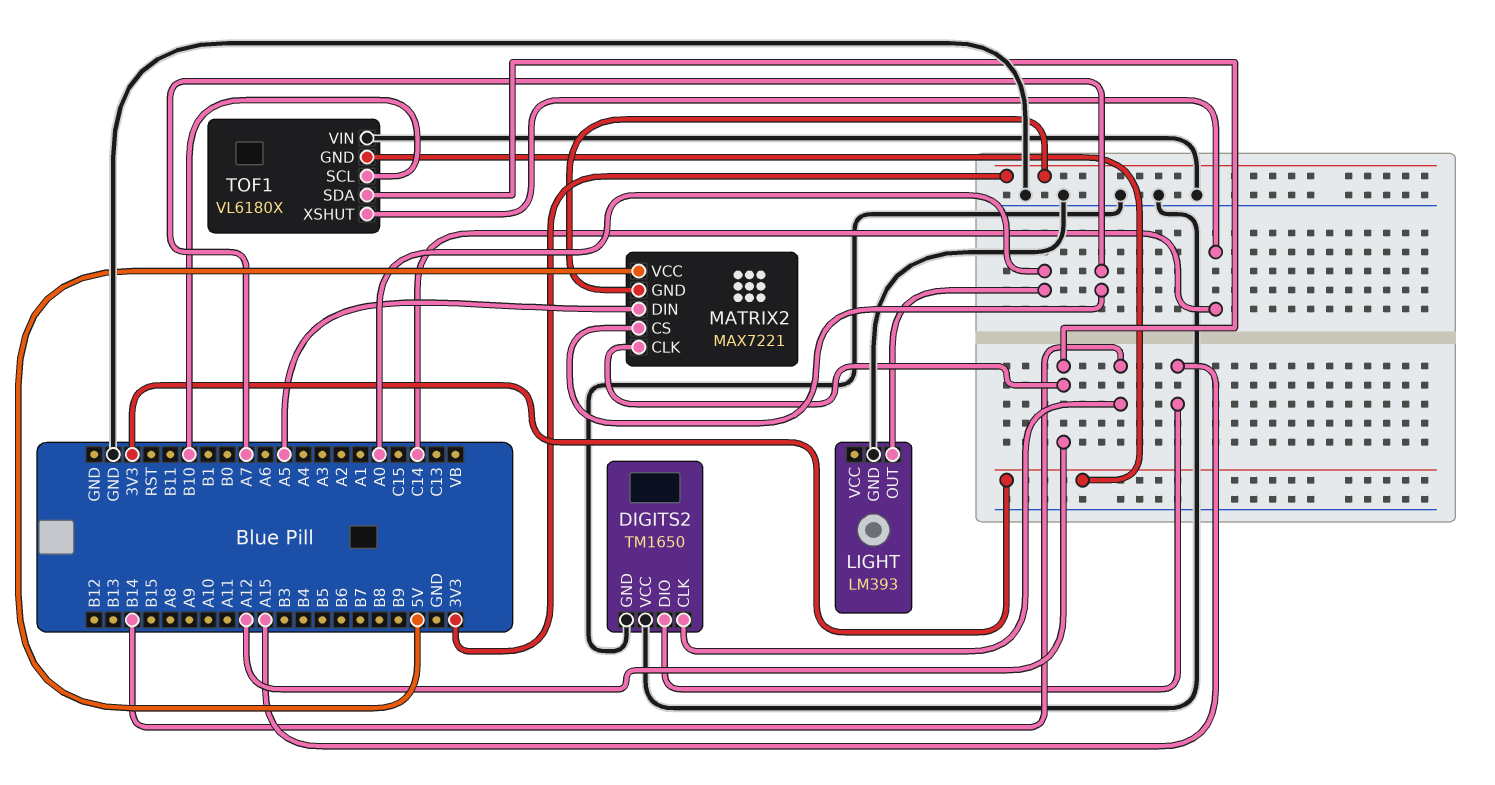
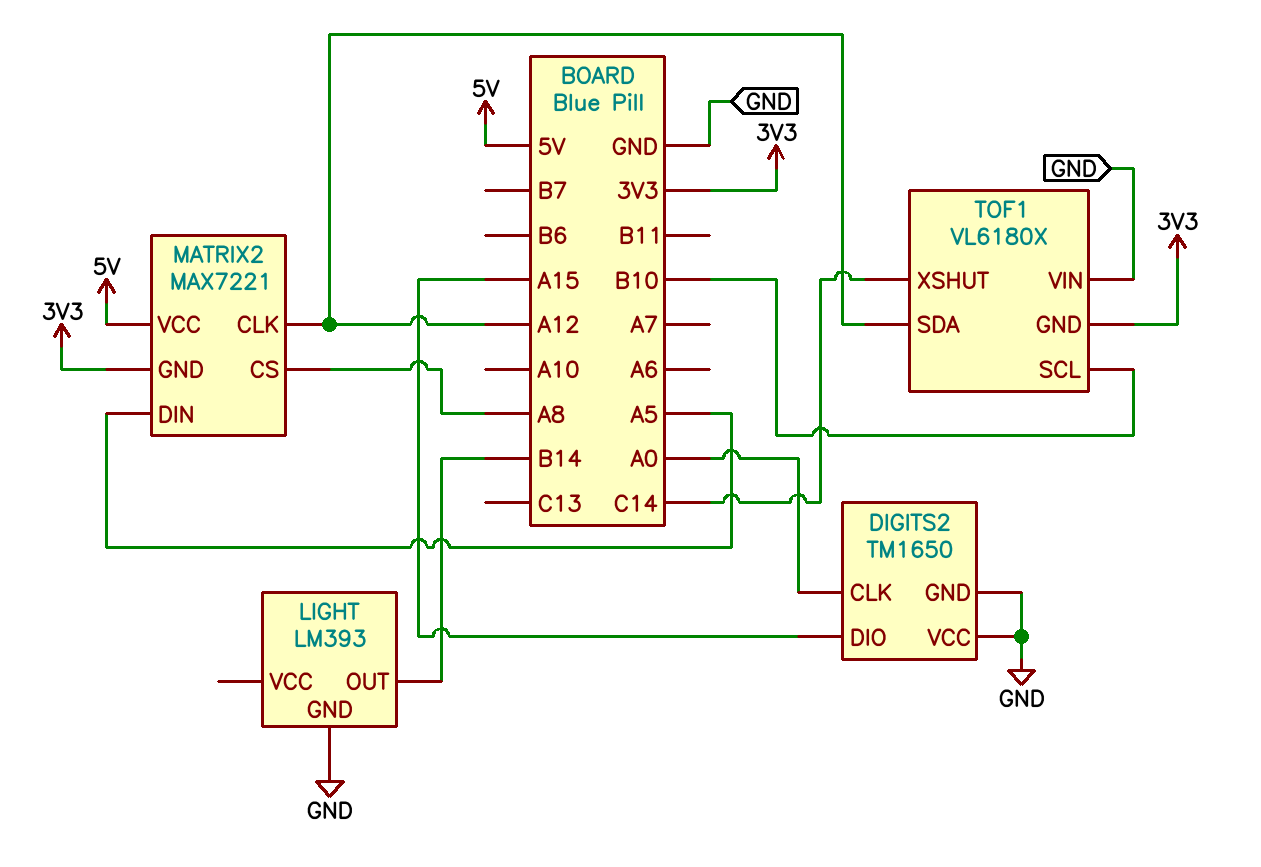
DIGITS2 pin CLK: B14 -> A0
LIGHT pin OUT: A0 -> B14
MATRIX2 pin CS: A7 -> A8

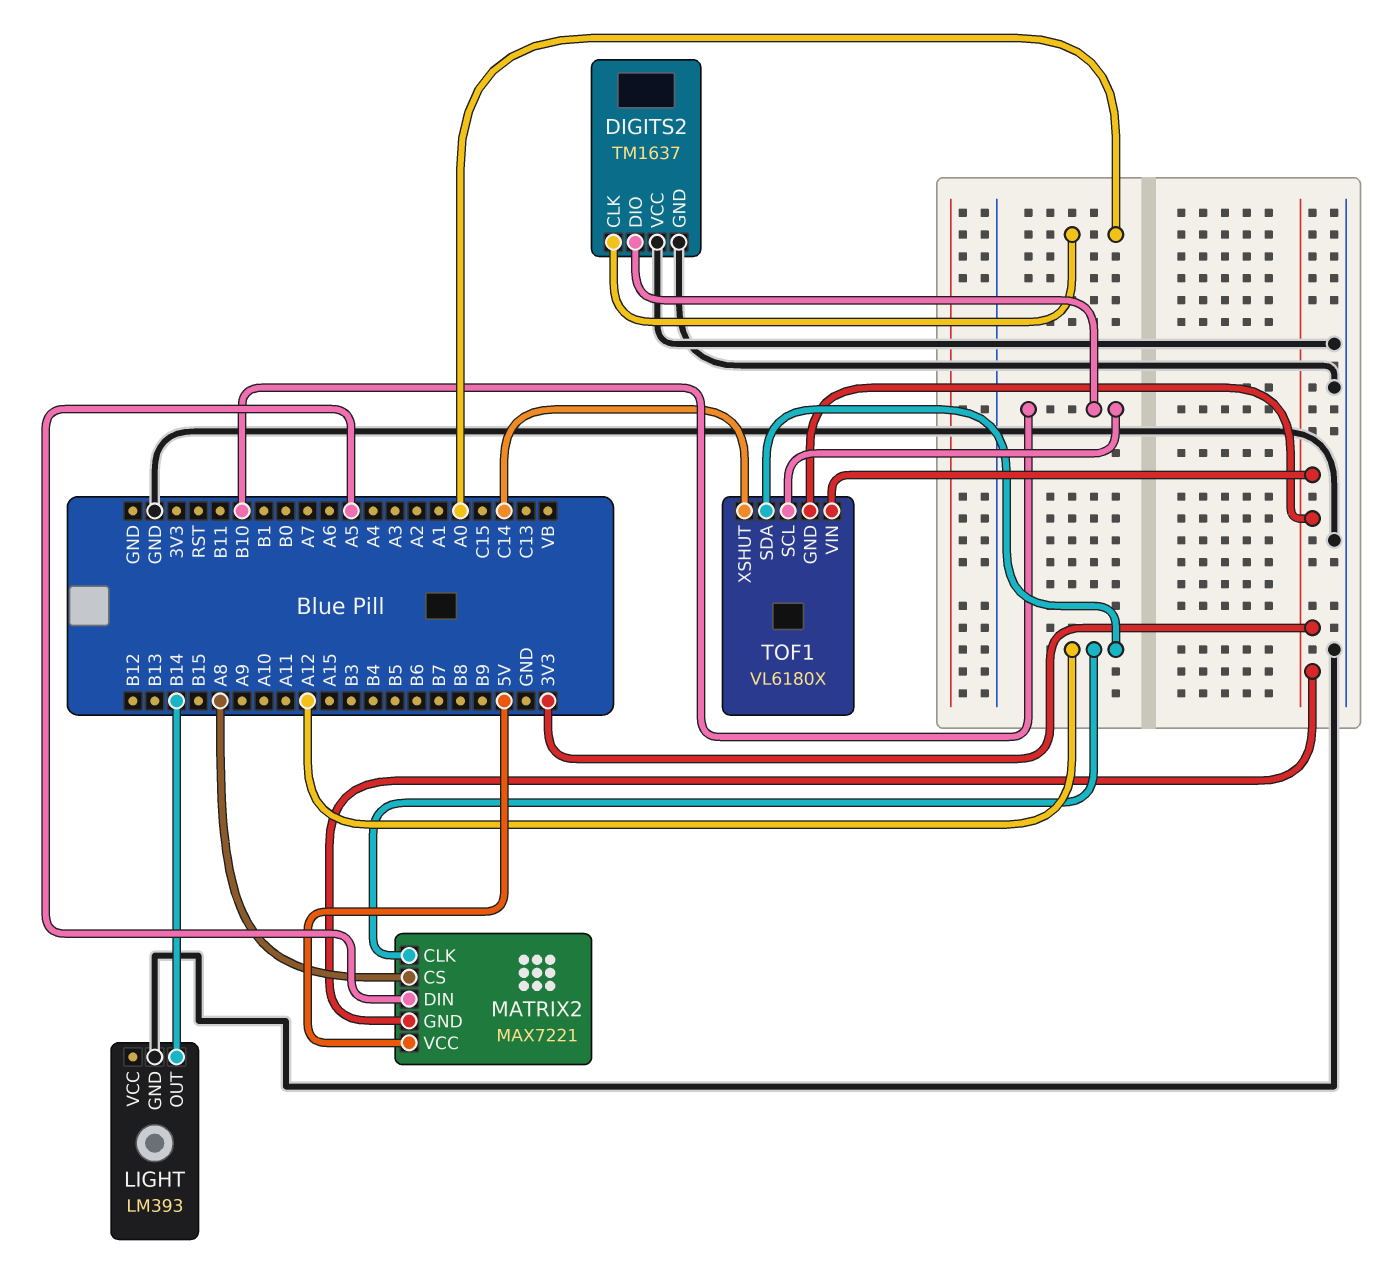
DIGITS2: TM1650 -> TM1637
DIGITS2 pin DIO: A15 -> B10
TOF1 pin VIN: GND -> 3V3

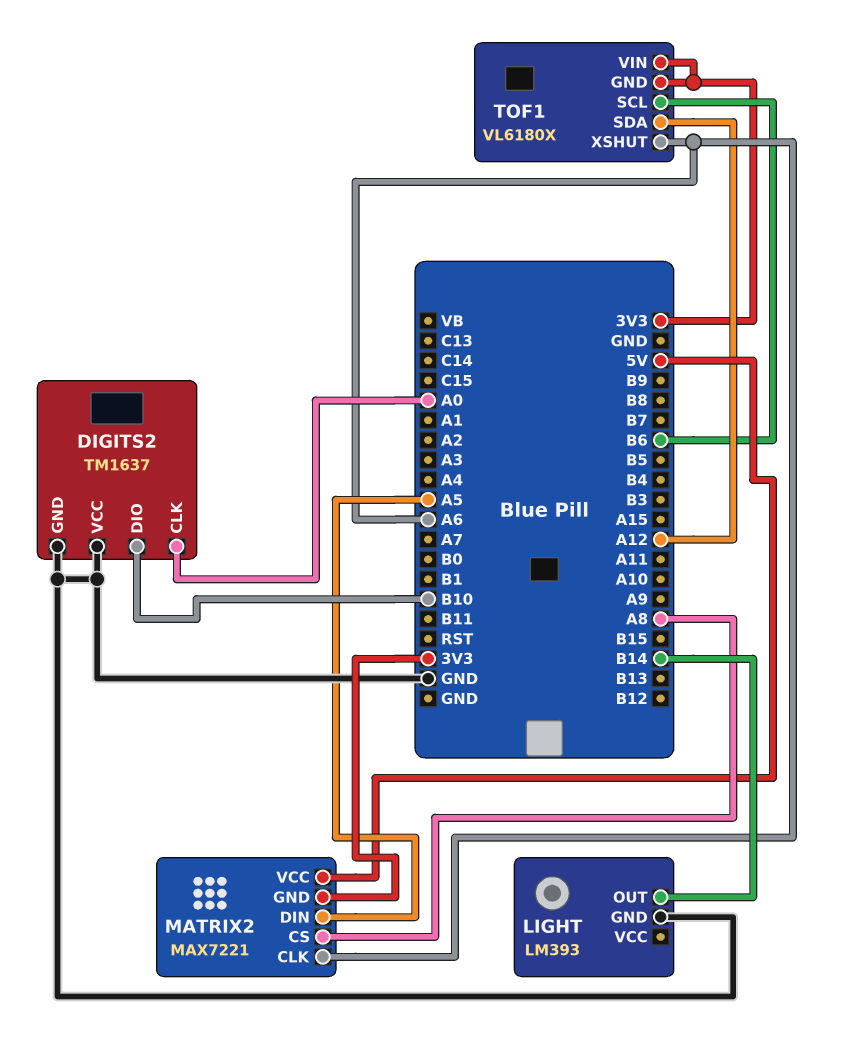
MATRIX2 pin CLK: A12 -> A6
TOF1 pin SCL: B10 -> B6
TOF1 pin XSHUT: C14 -> A6

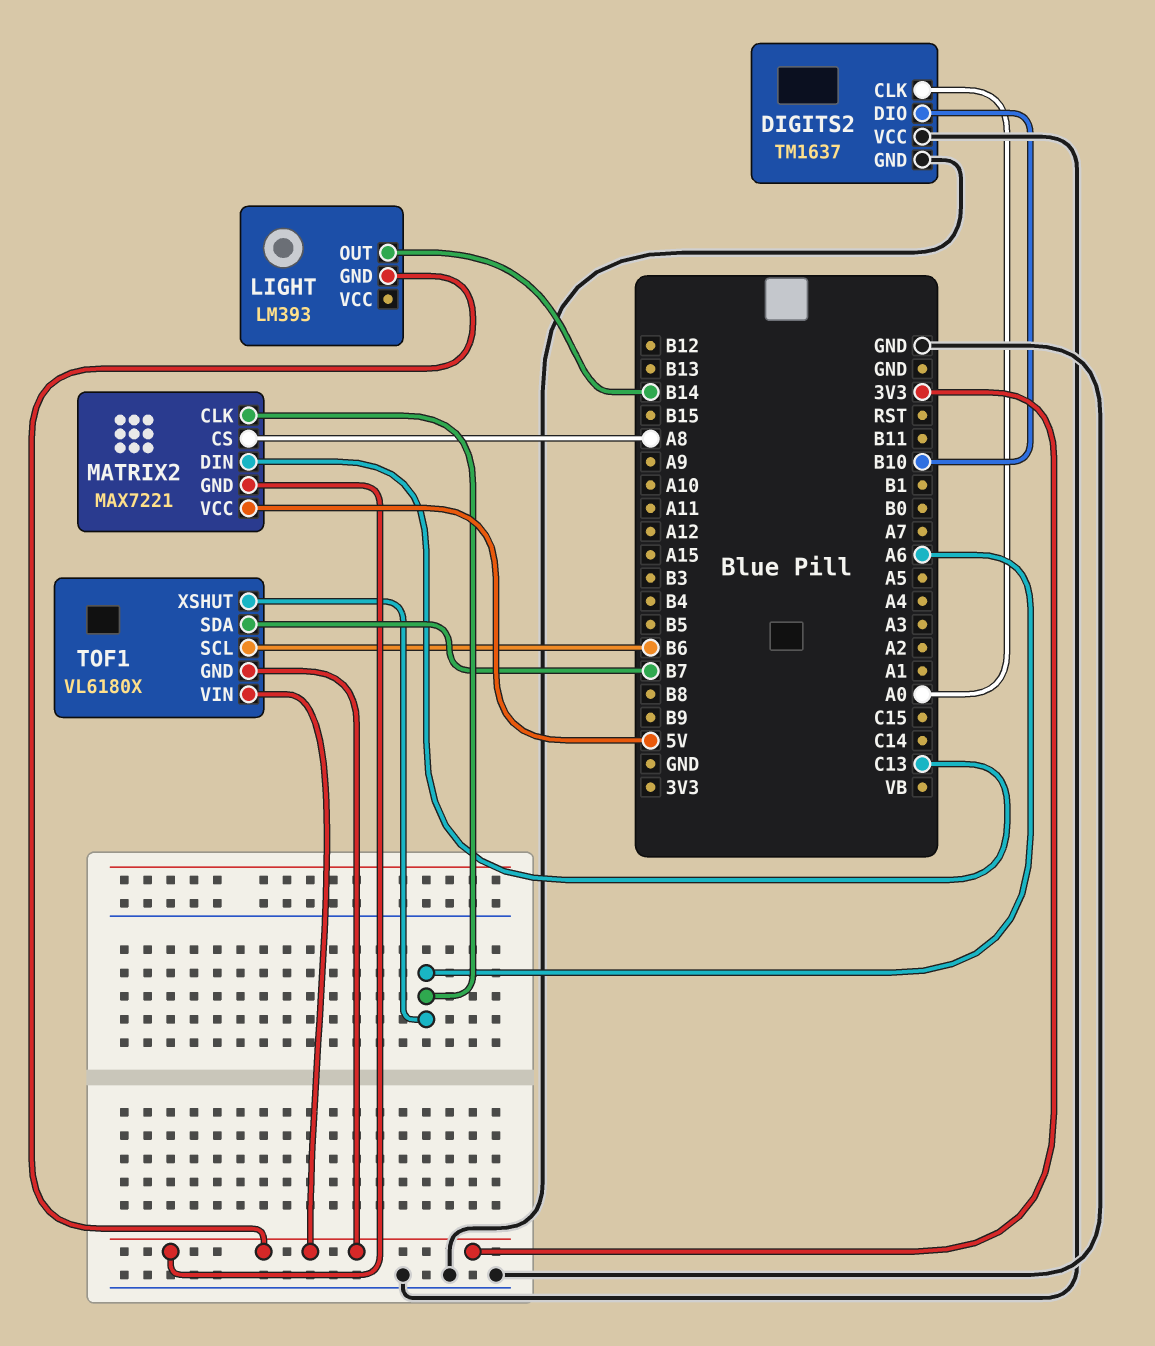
LIGHT pin GND: GND -> 3V3
MATRIX2 pin DIN: A5 -> C13
TOF1 pin SDA: A12 -> B7

